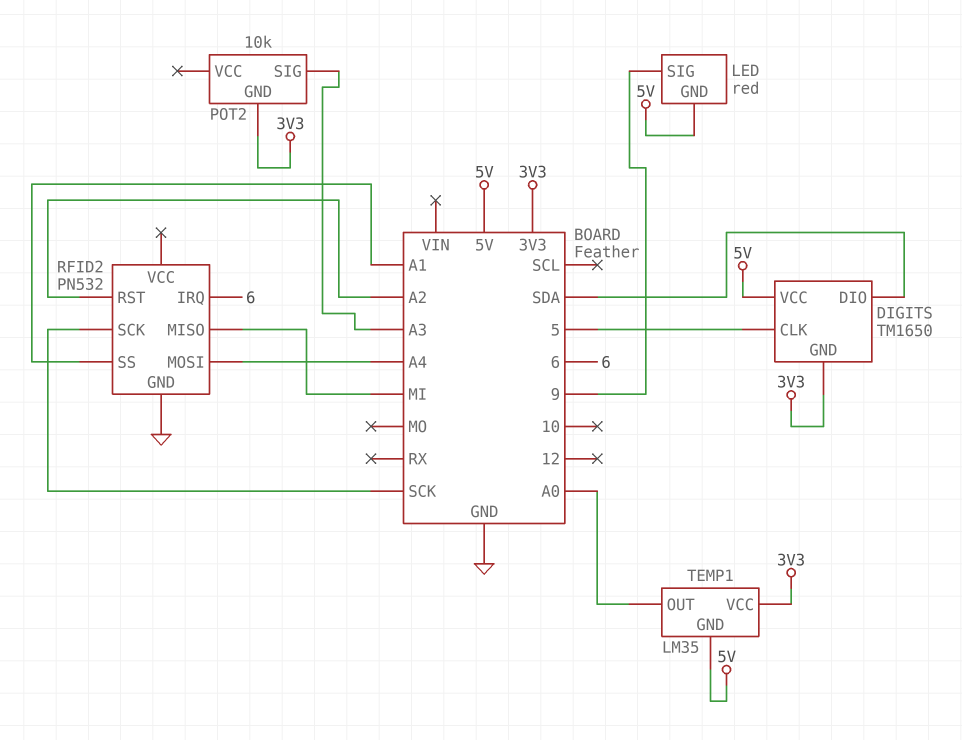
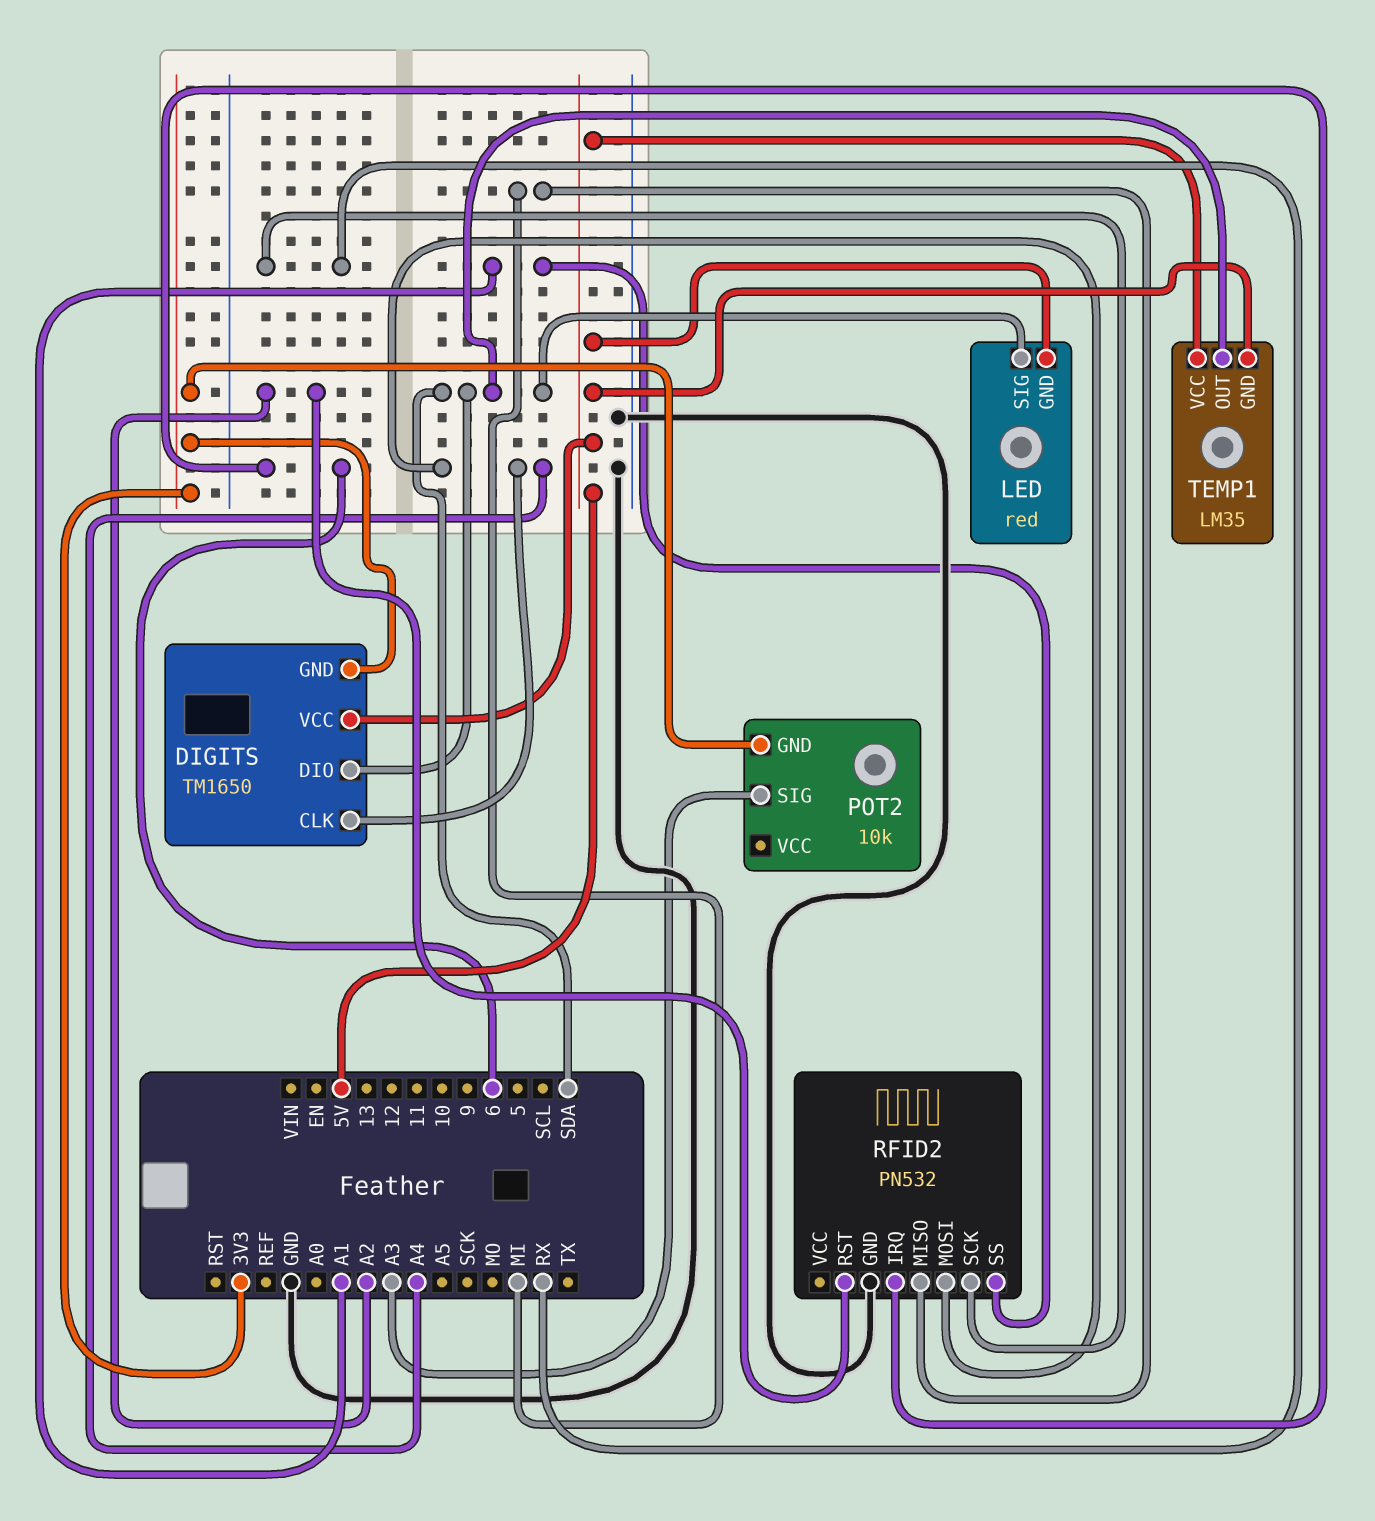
DIGITS pin CLK: 5 -> A4
LED pin SIG: 9 -> SDA
RFID2 pin SCK: SCK -> RX
TEMP1 pin OUT: A0 -> SDA
TEMP1 pin VCC: 3V3 -> 5V

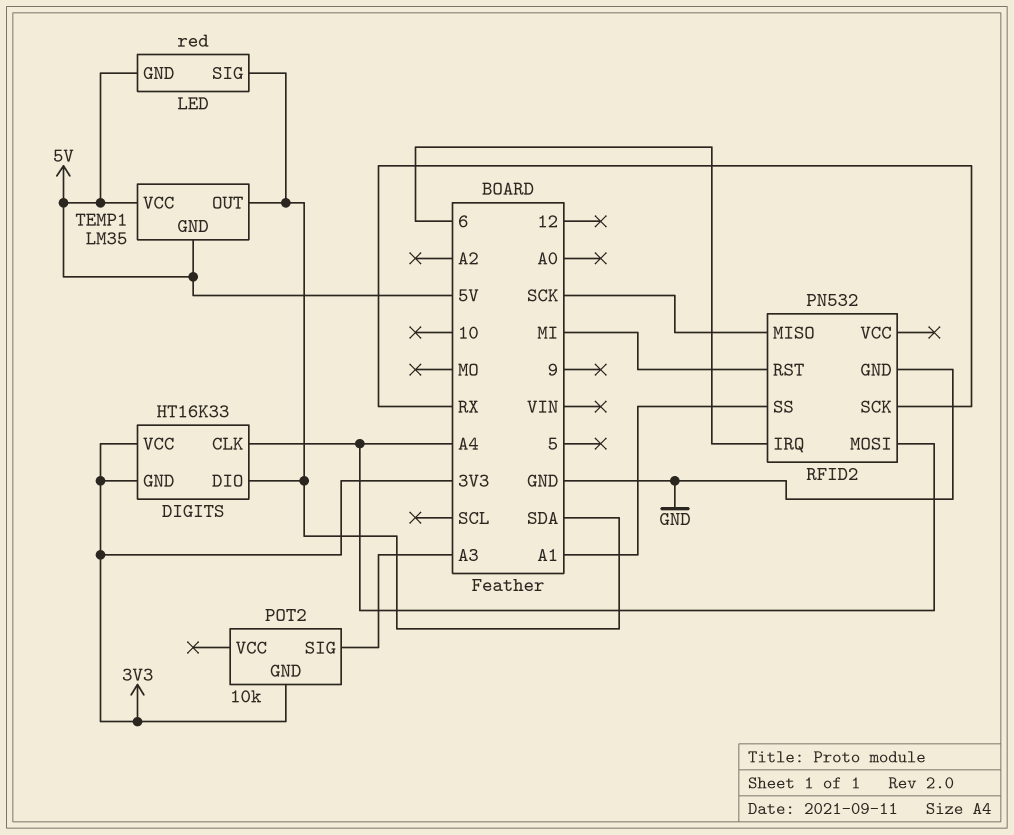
DIGITS: TM1650 -> HT16K33
DIGITS pin VCC: 5V -> 3V3
RFID2 pin MISO: MI -> SCK
RFID2 pin RST: A2 -> MI

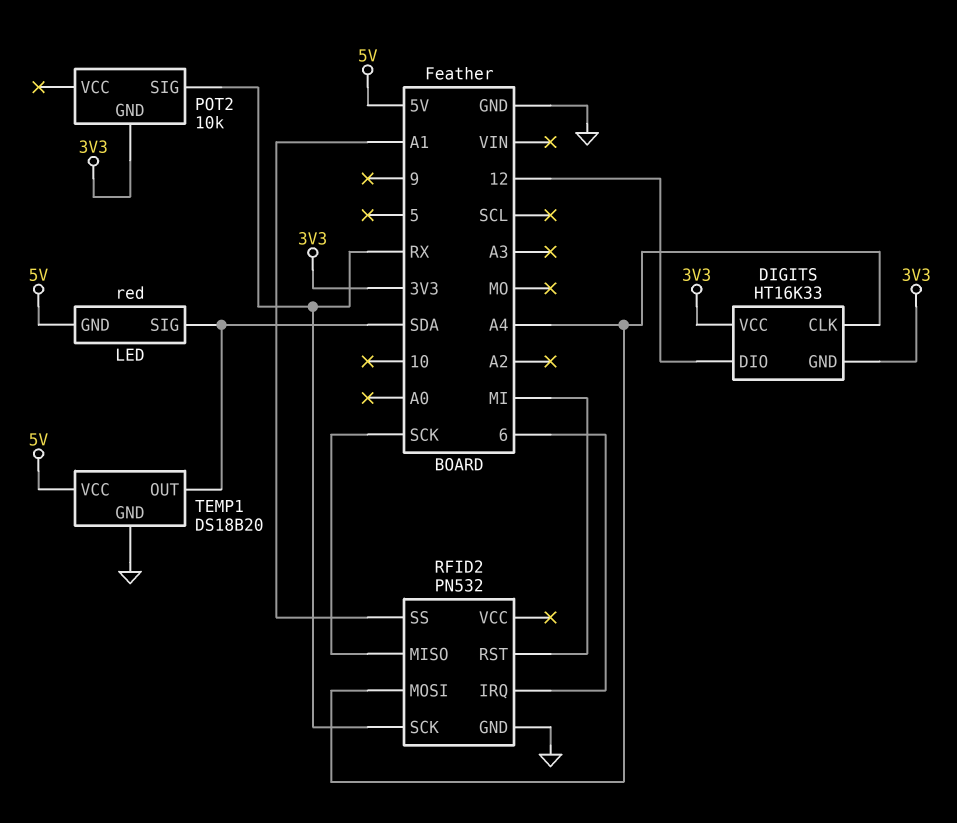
DIGITS pin DIO: SDA -> 12
POT2 pin SIG: A3 -> RX
TEMP1: LM35 -> DS18B20
TEMP1 pin GND: 5V -> GND

